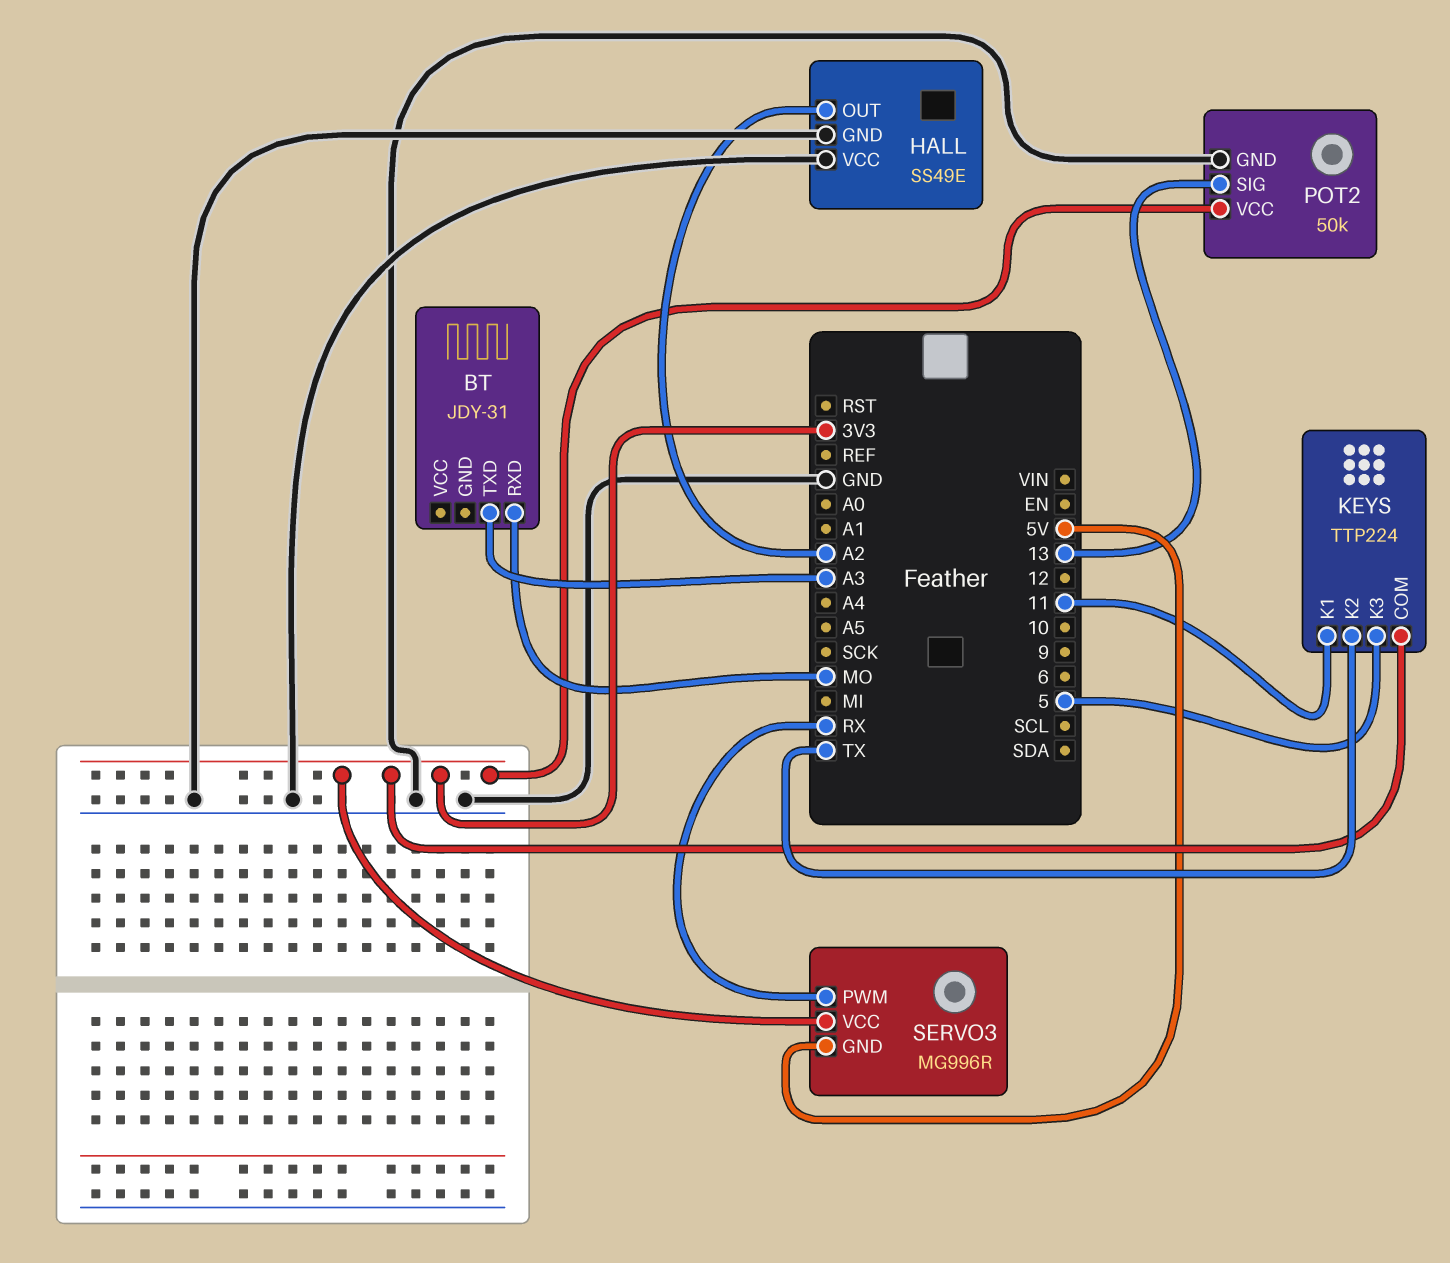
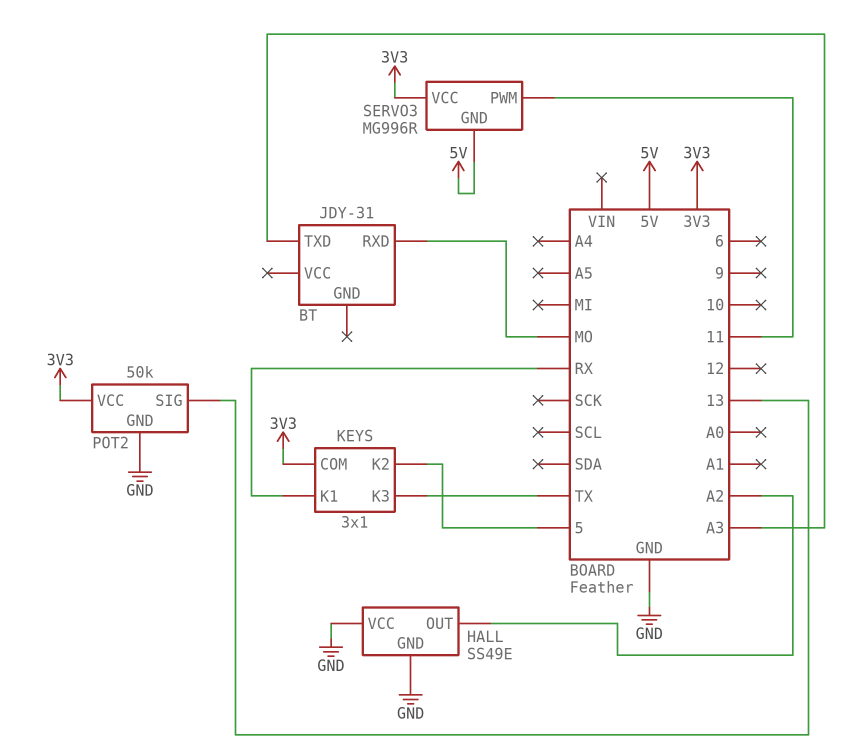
KEYS: TTP224 -> 3x1
KEYS pin K1: 11 -> RX
KEYS pin K2: TX -> 5
KEYS pin K3: 5 -> TX
SERVO3 pin PWM: RX -> 11

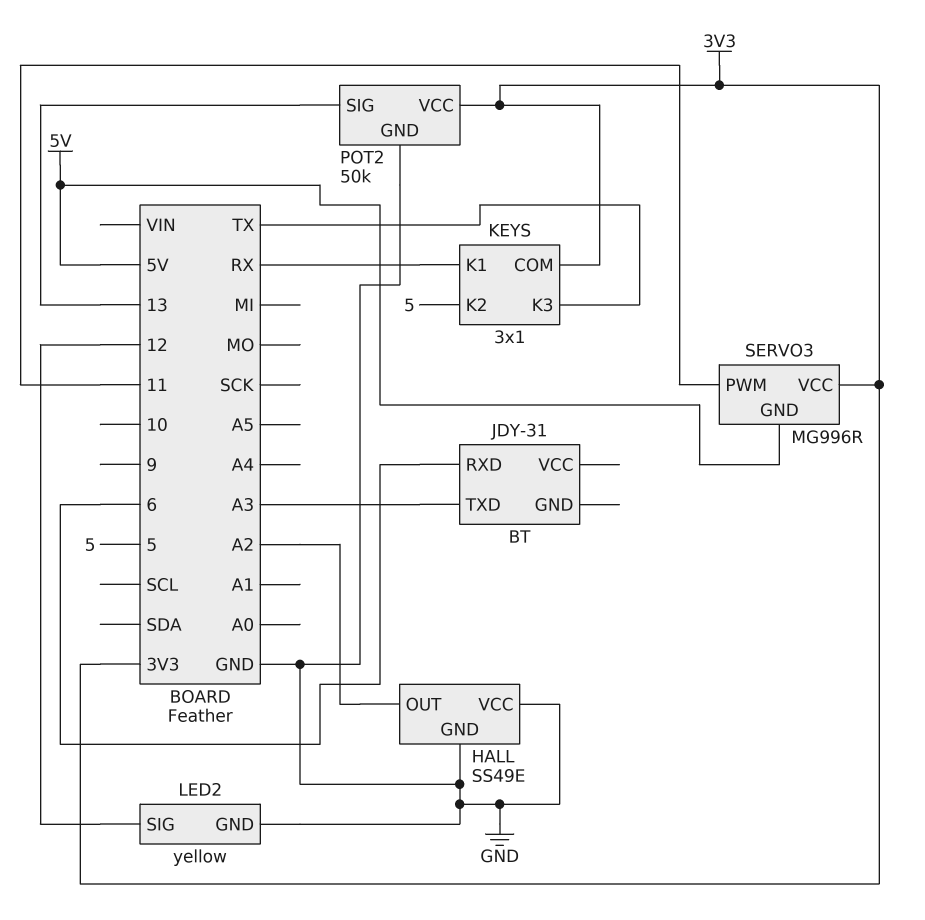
BT pin RXD: MO -> 6
LED2: none -> yellow
LED2 pin GND: none -> GND
LED2 pin SIG: none -> 12

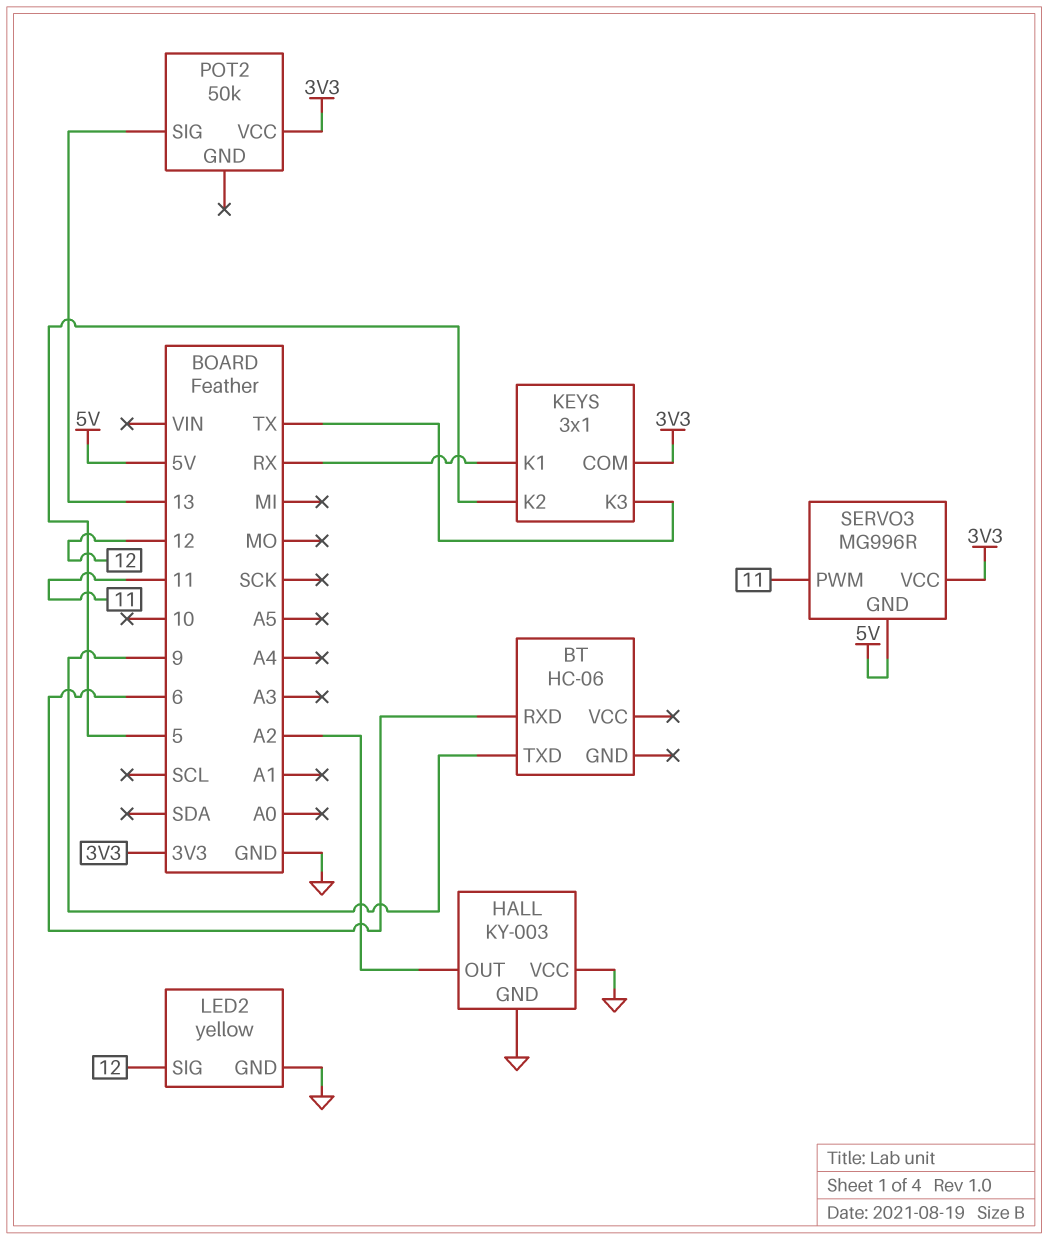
BT: JDY-31 -> HC-06
BT pin TXD: A3 -> 9
HALL: SS49E -> KY-003
POT2 pin GND: GND -> none

